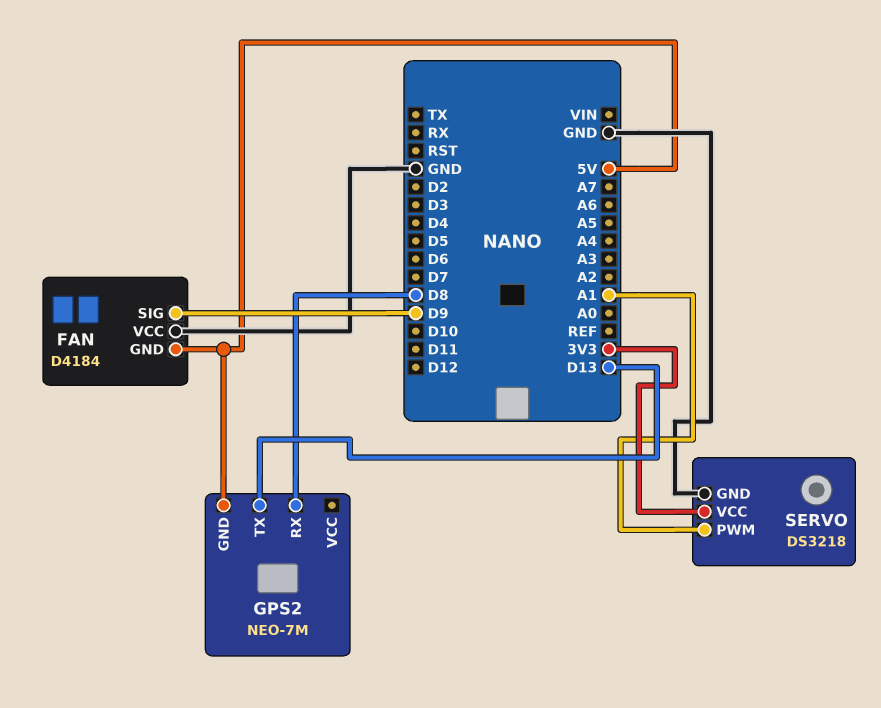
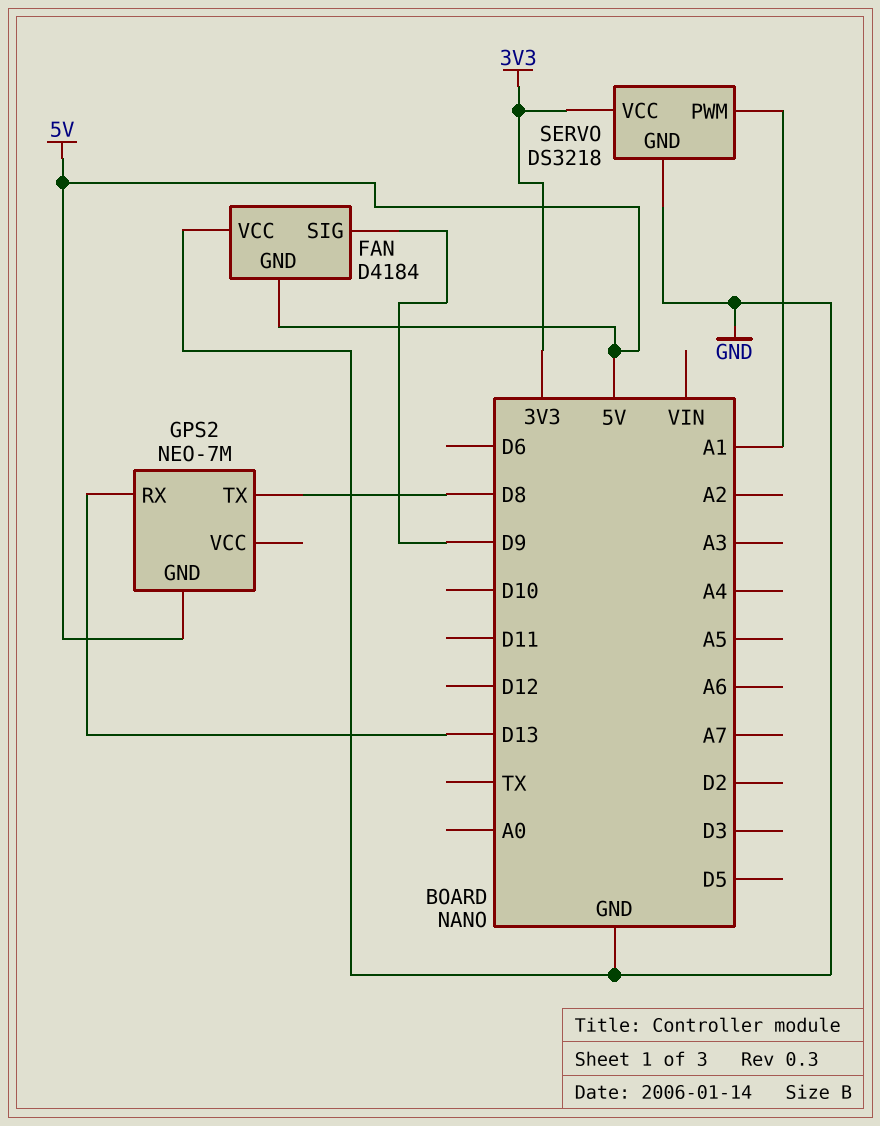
GPS2 pin RX: D8 -> D13
GPS2 pin TX: D13 -> D8

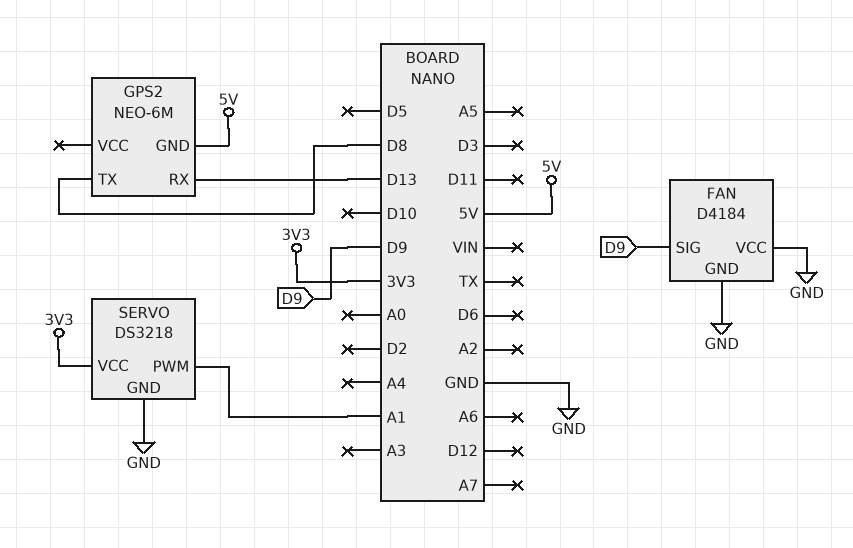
FAN pin GND: 5V -> GND
GPS2: NEO-7M -> NEO-6M

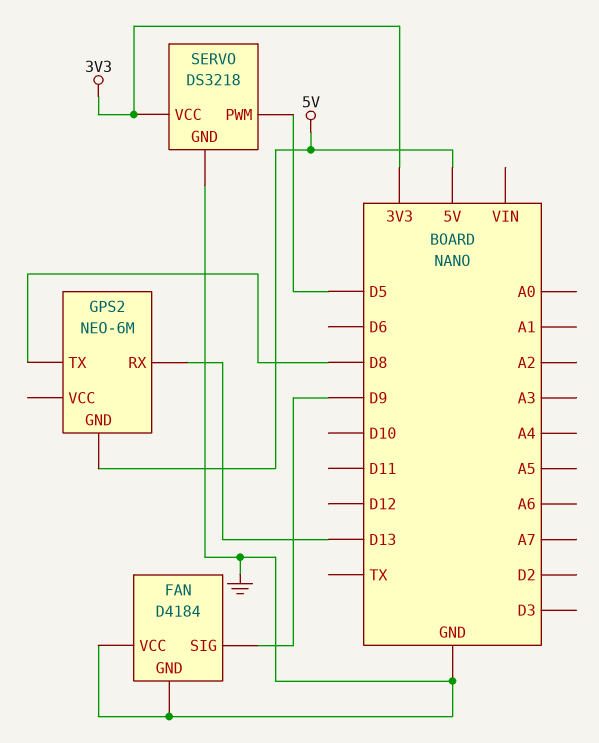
SERVO pin PWM: A1 -> D5

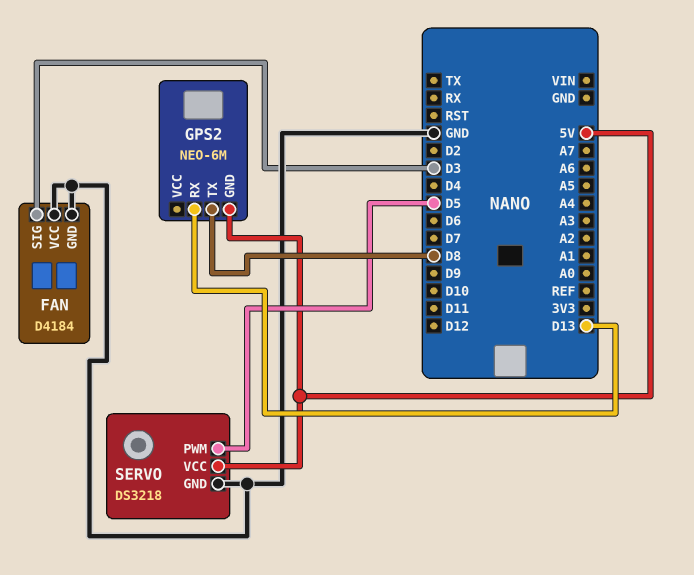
FAN pin SIG: D9 -> D3
SERVO pin VCC: 3V3 -> 5V

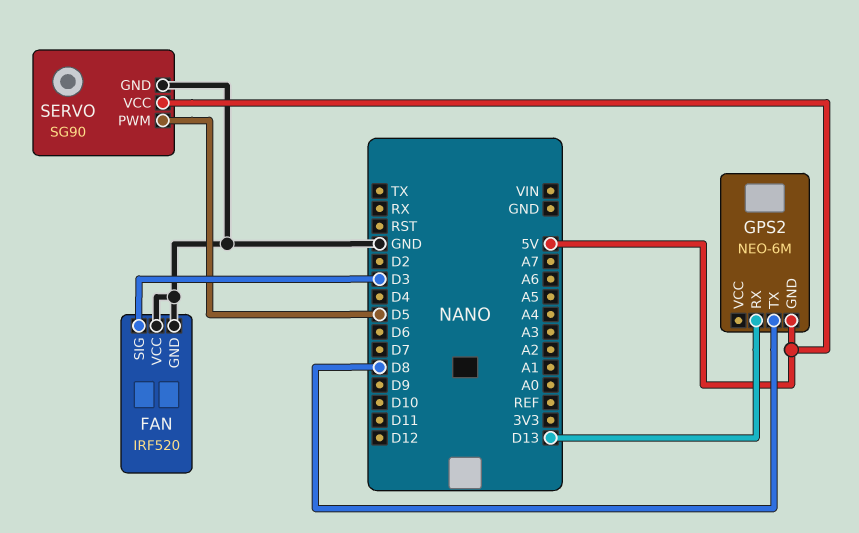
FAN: D4184 -> IRF520
SERVO: DS3218 -> SG90

